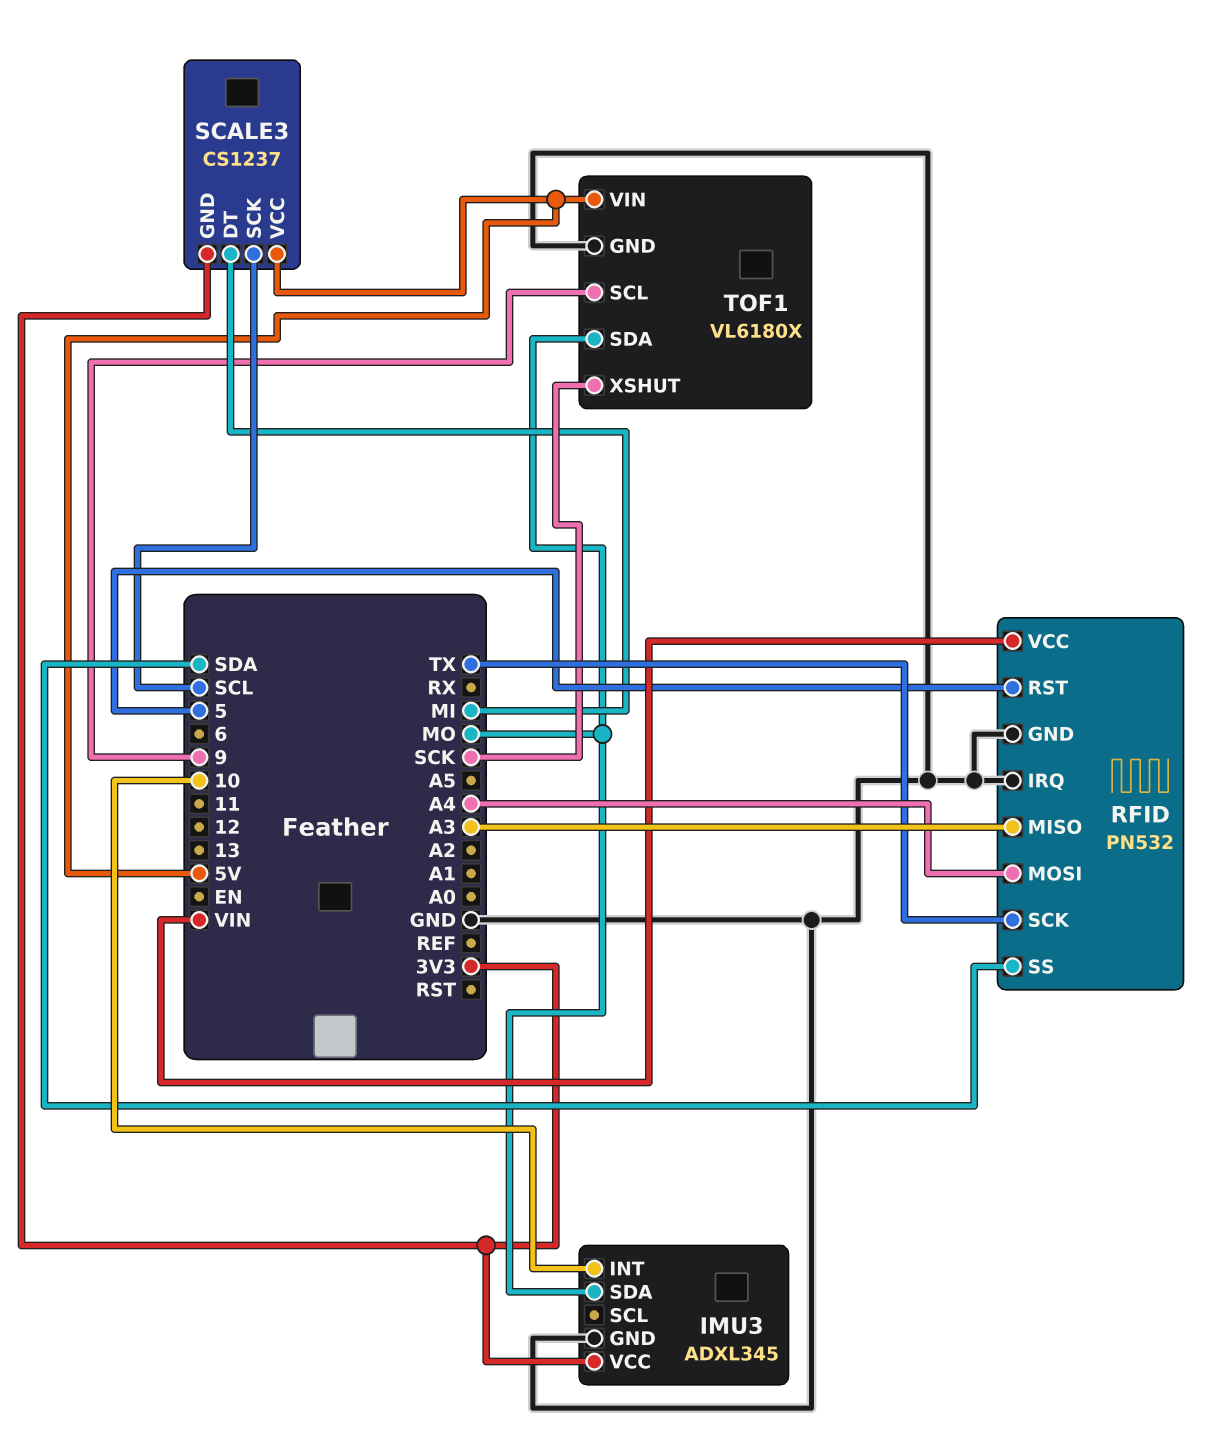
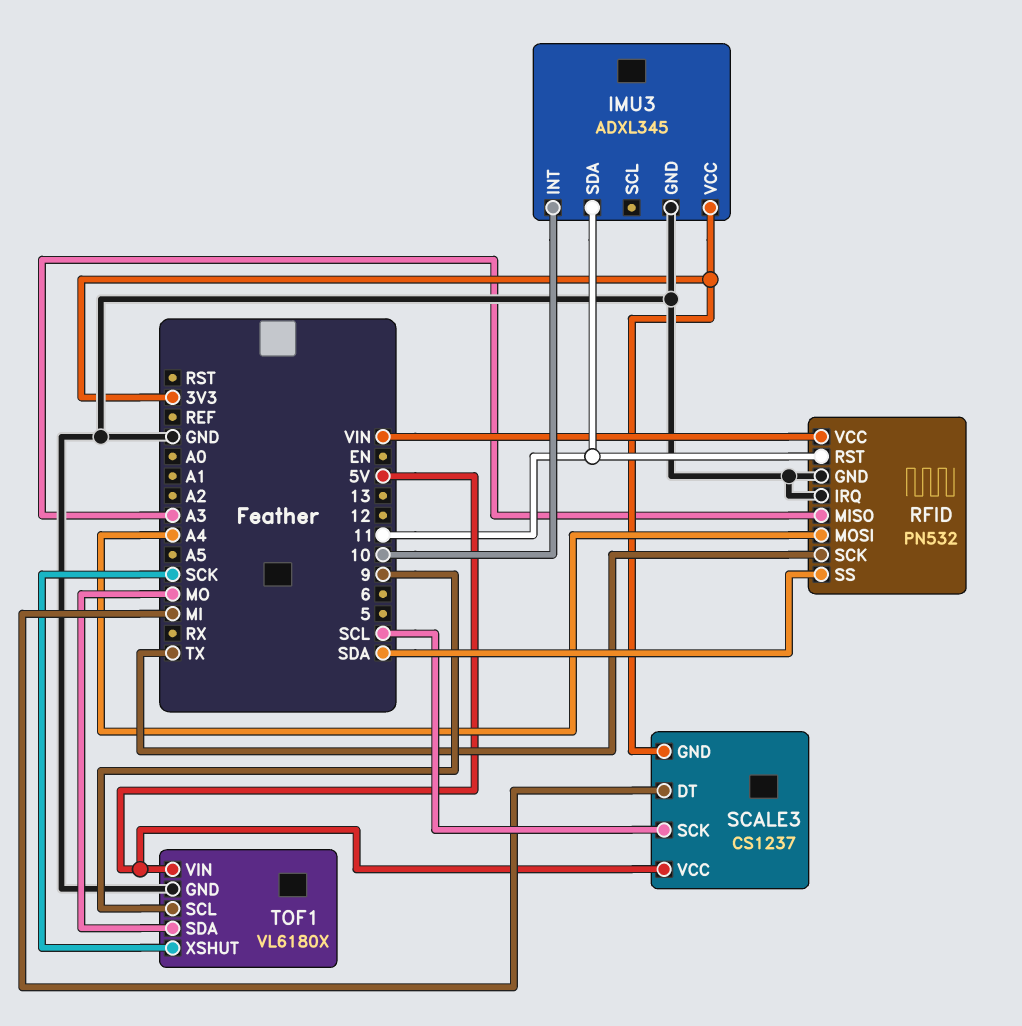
IMU3 pin SDA: MO -> 11
RFID pin RST: 5 -> 11

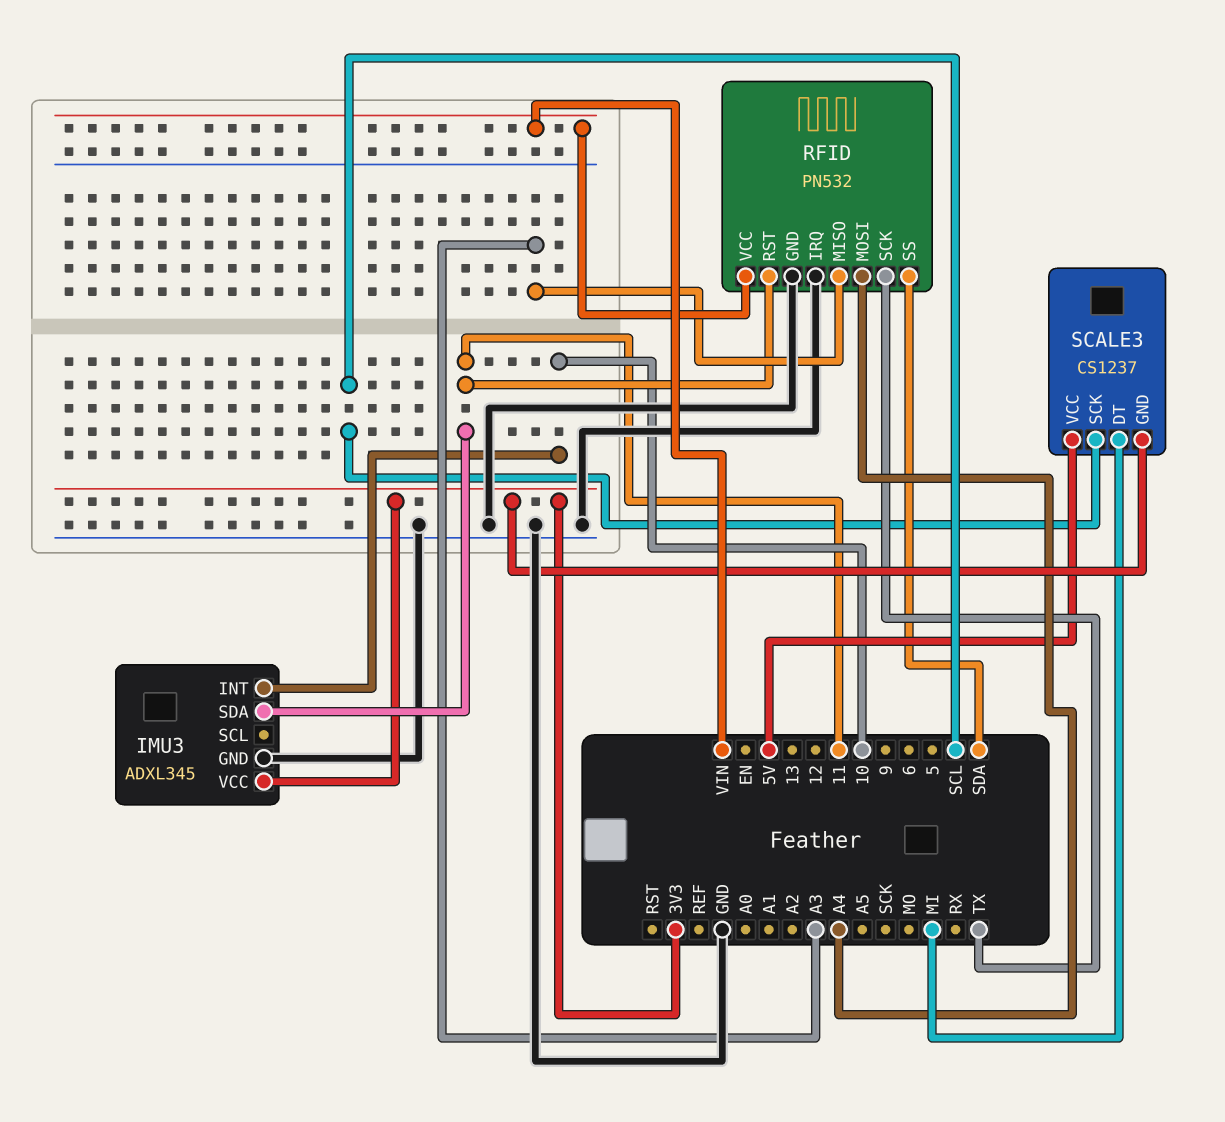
TOF1: VL6180X -> none
TOF1 pin GND: GND -> none
TOF1 pin SCL: 9 -> none
TOF1 pin SDA: MO -> none
TOF1 pin VIN: 5V -> none
TOF1 pin XSHUT: SCK -> none

